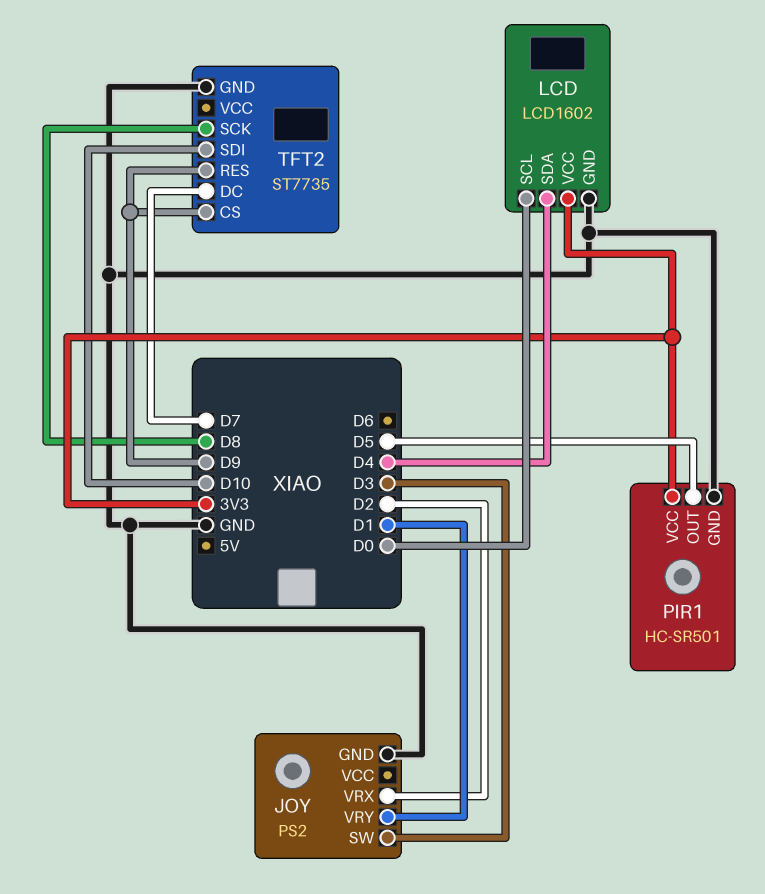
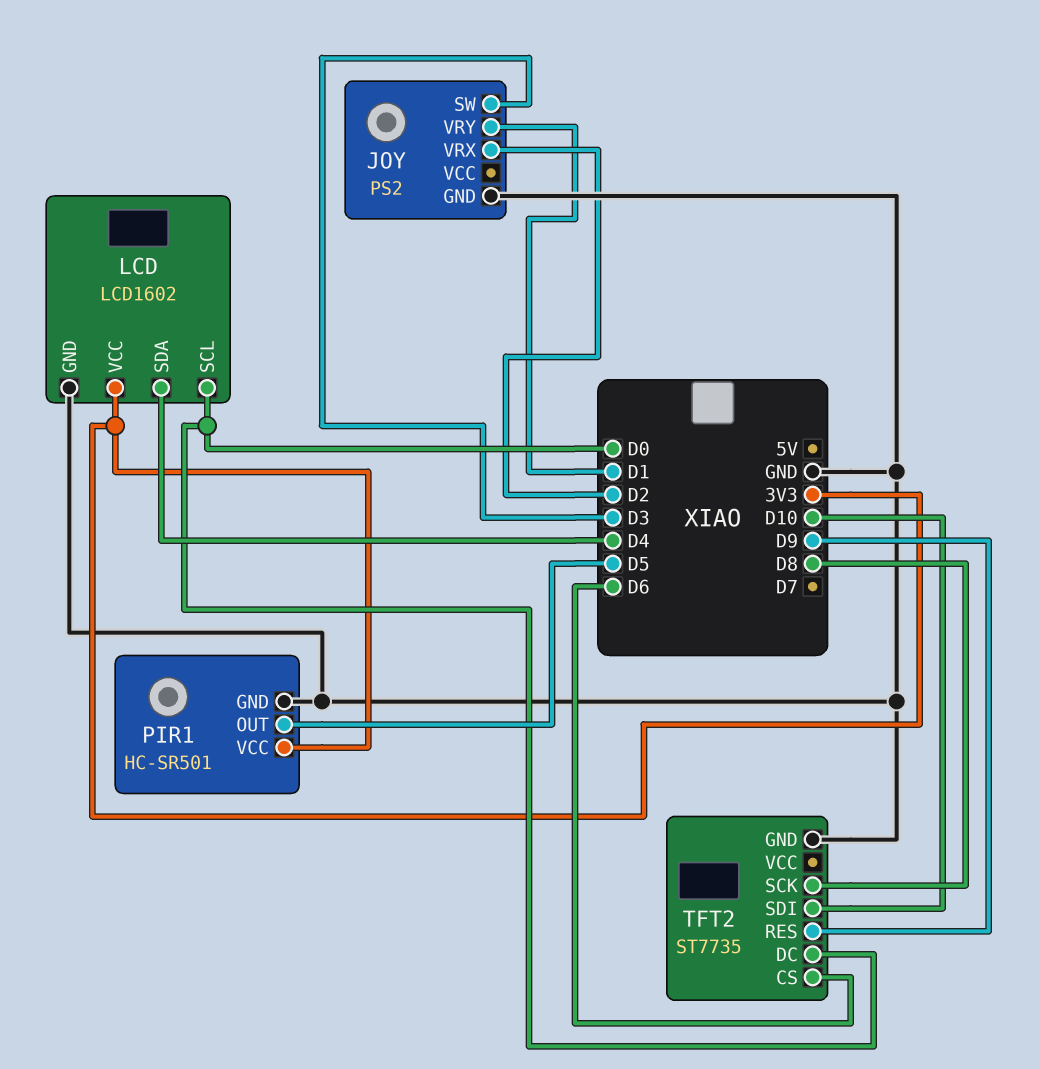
TFT2 pin CS: D9 -> D6
TFT2 pin DC: D7 -> D0

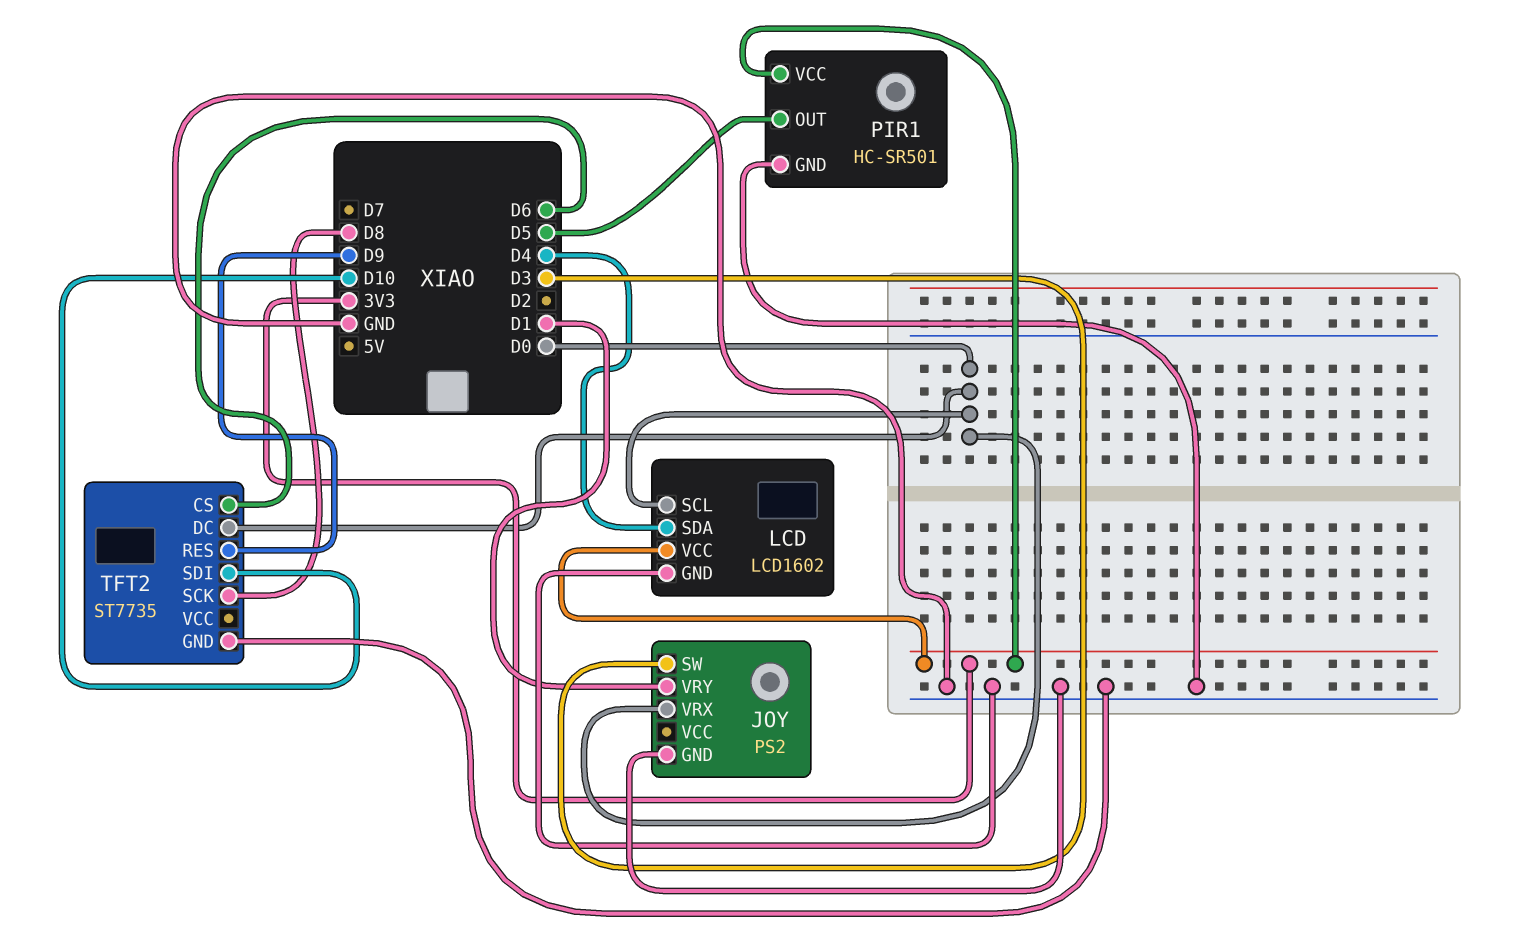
JOY pin VRX: D2 -> D0

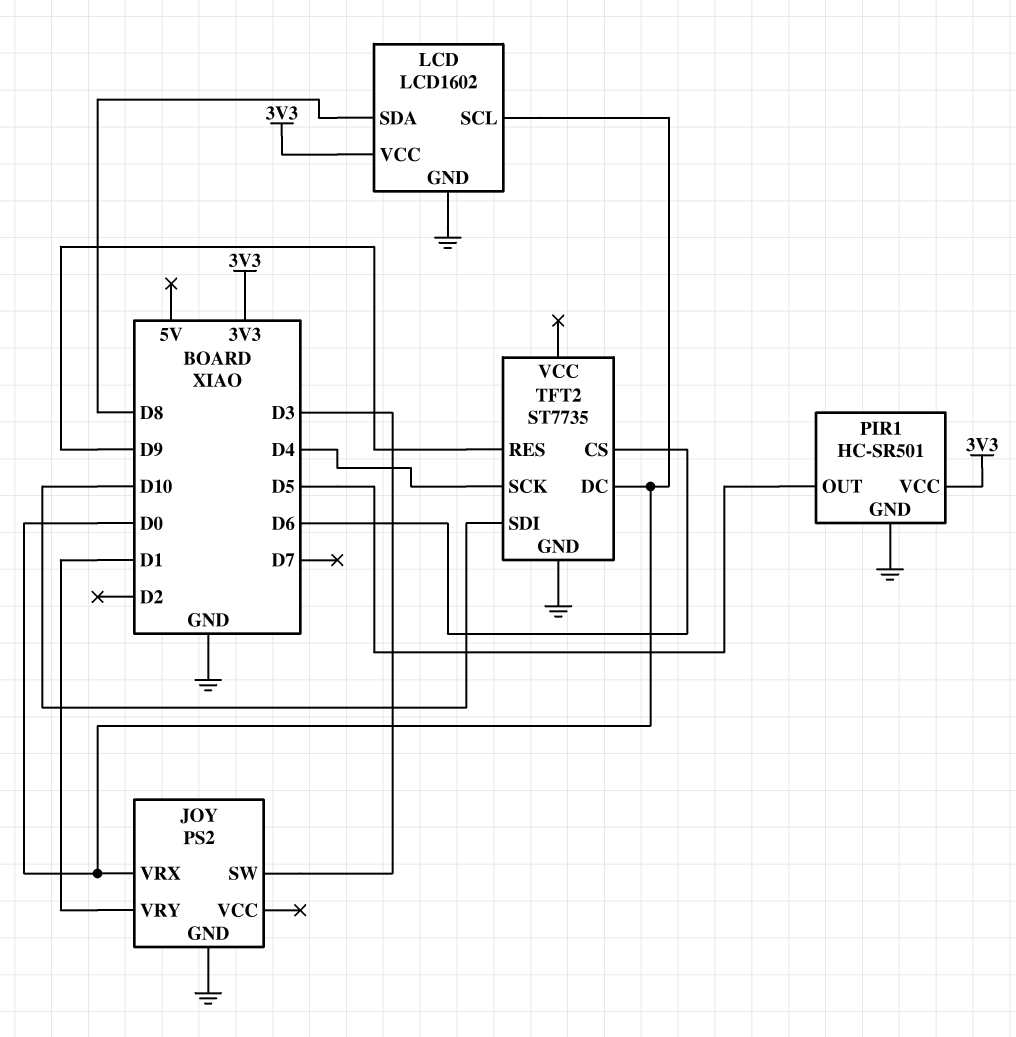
LCD pin SDA: D4 -> D8
TFT2 pin SCK: D8 -> D4

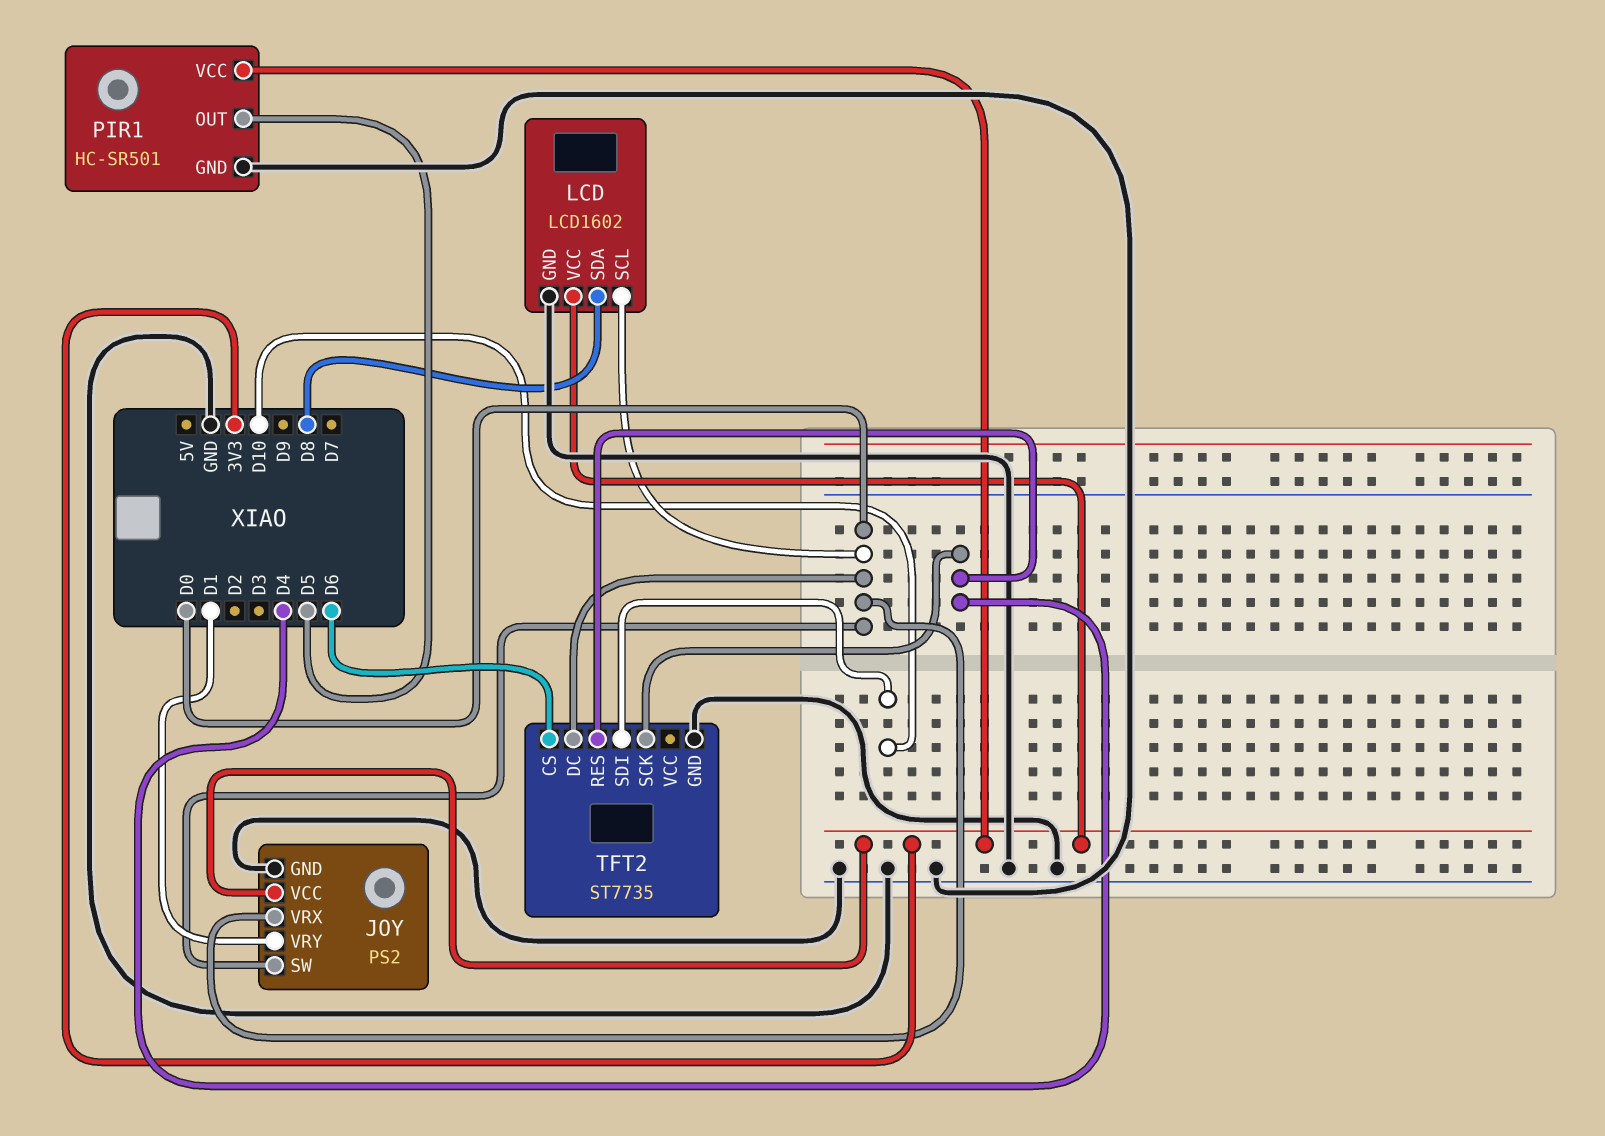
JOY pin SW: D3 -> D0
JOY pin VCC: none -> 3V3
TFT2 pin RES: D9 -> D4

